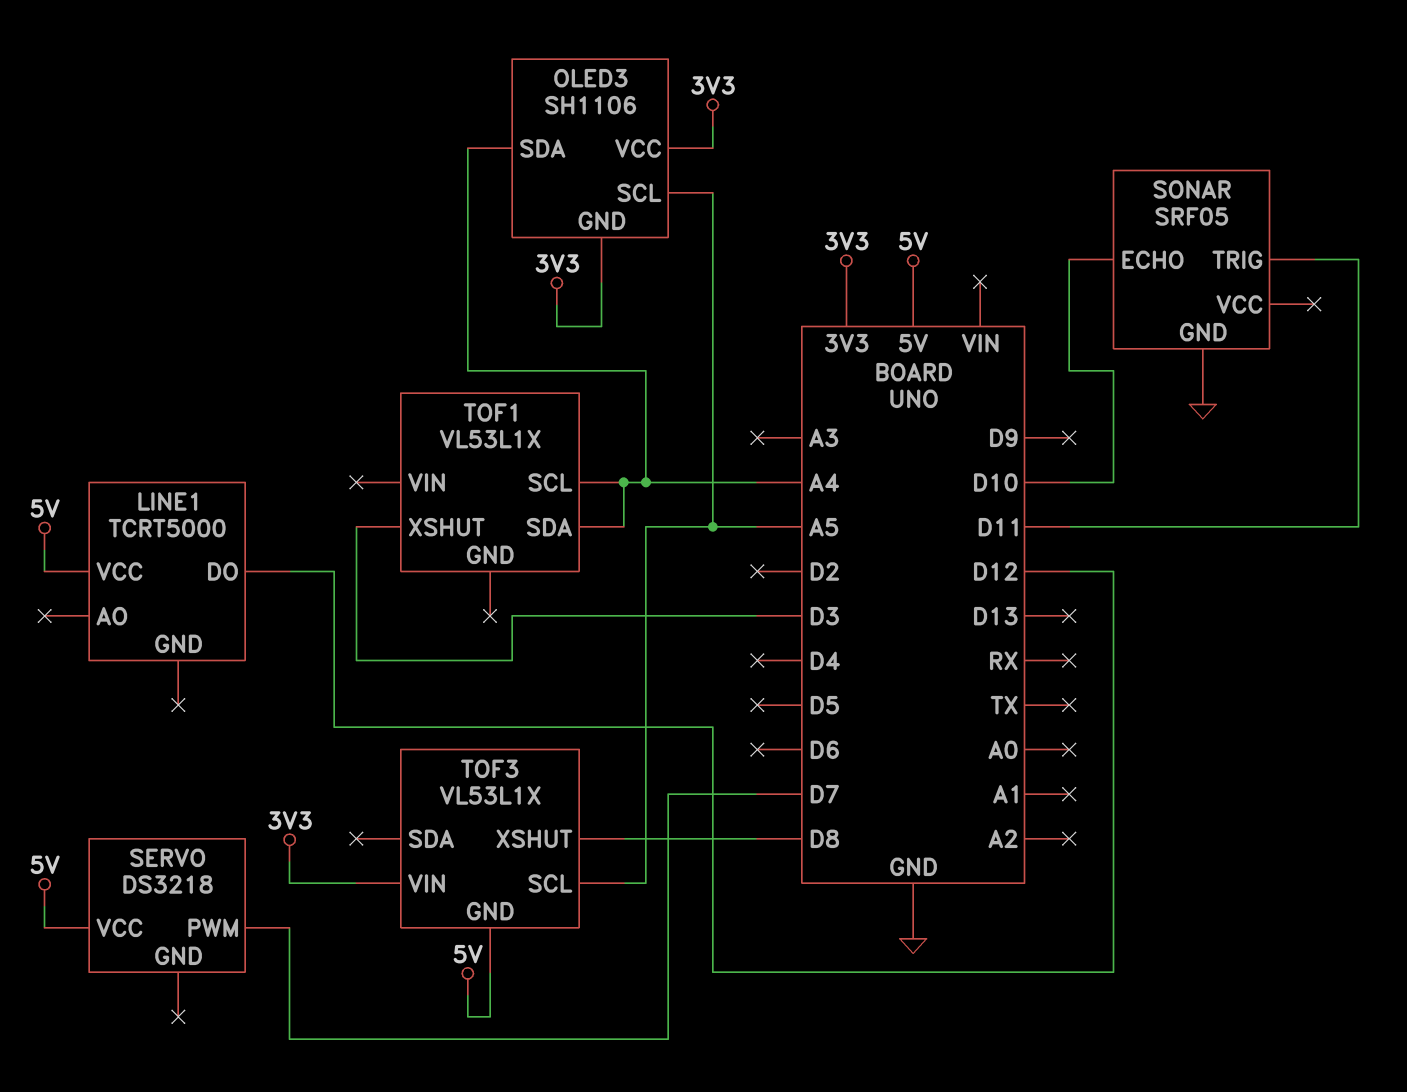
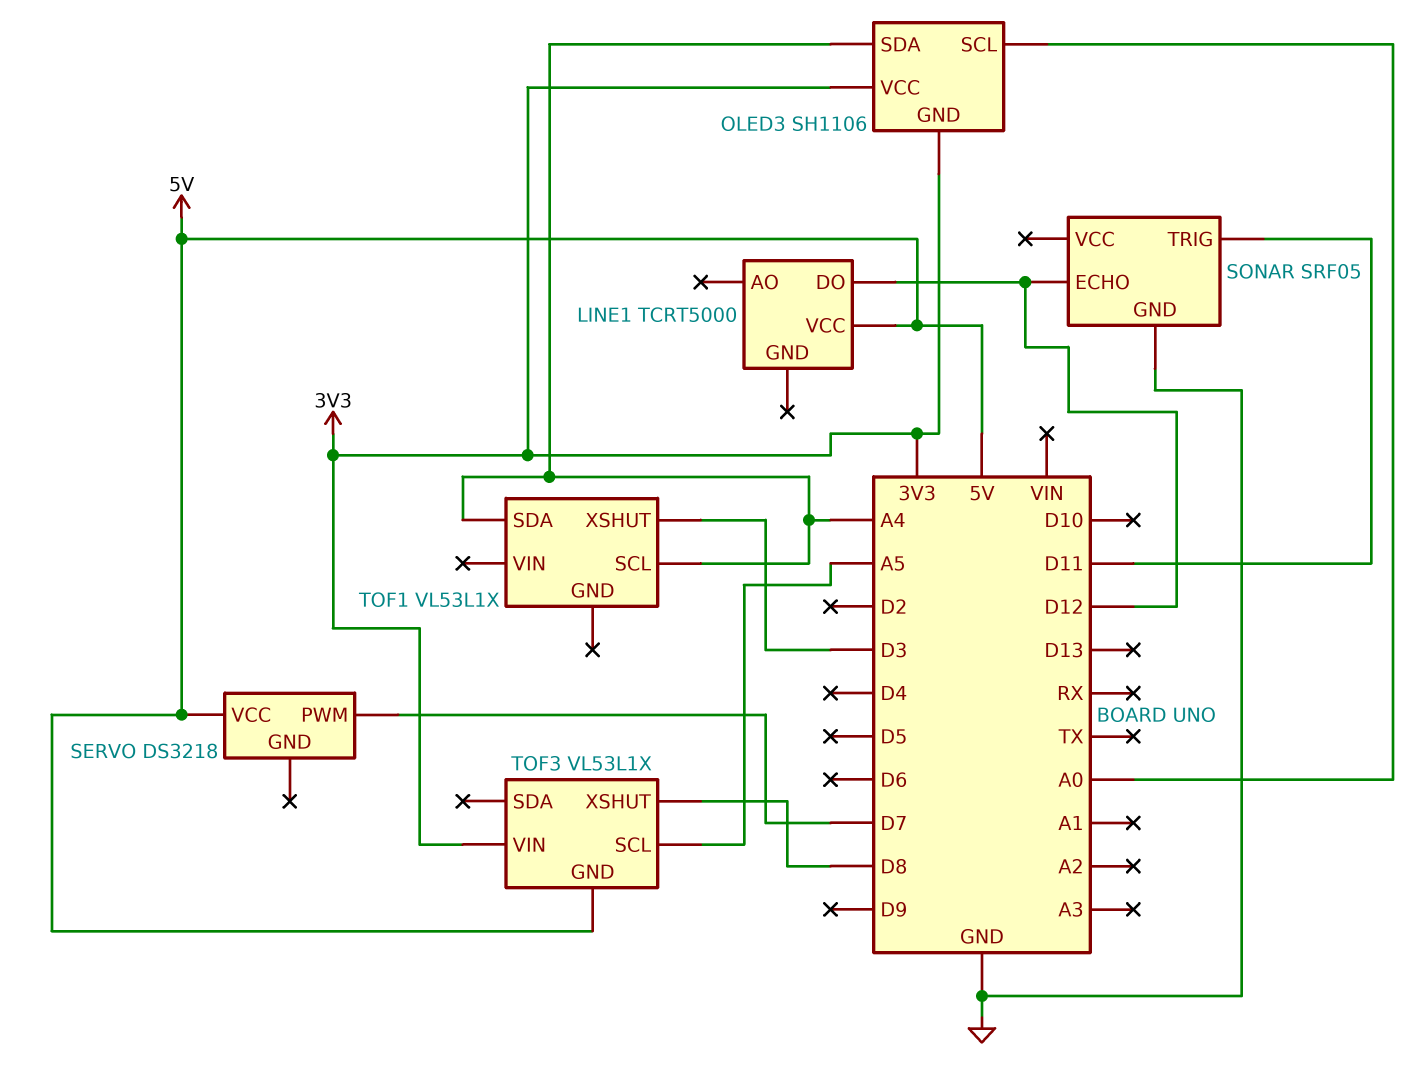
OLED3 pin SCL: A5 -> A0
SONAR pin ECHO: D10 -> D12

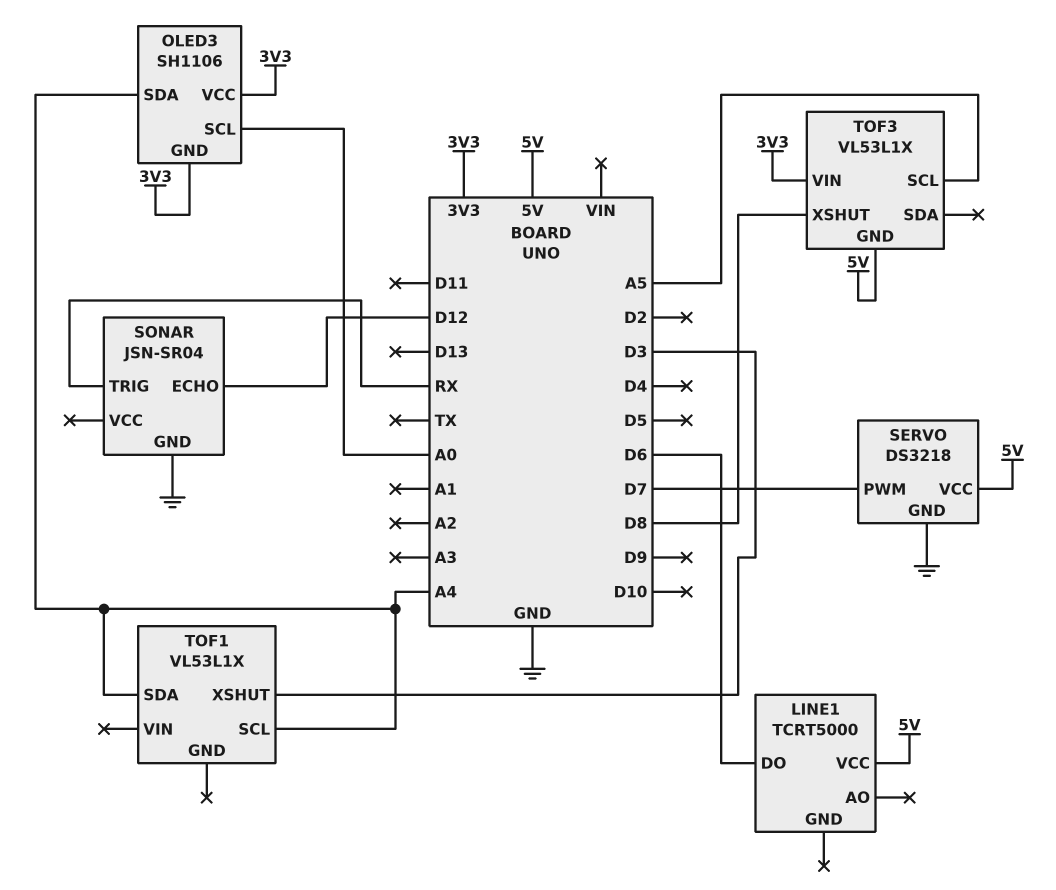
LINE1 pin DO: D12 -> D6
SERVO pin GND: none -> GND
SONAR: SRF05 -> JSN-SR04
SONAR pin TRIG: D11 -> RX

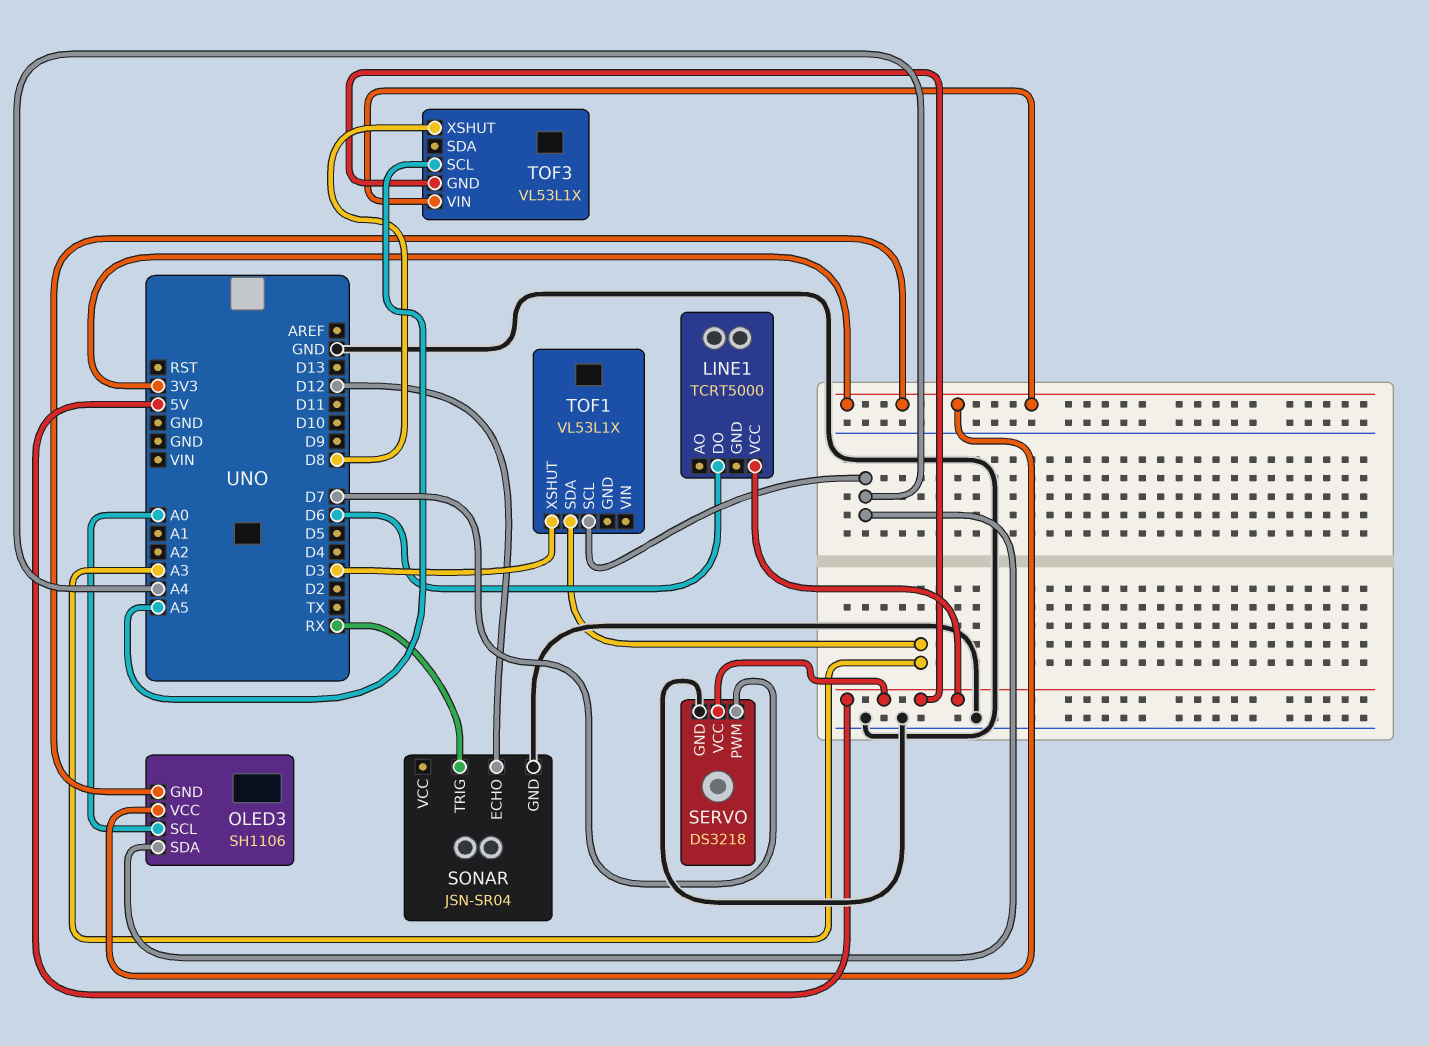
TOF1 pin SDA: A4 -> A3

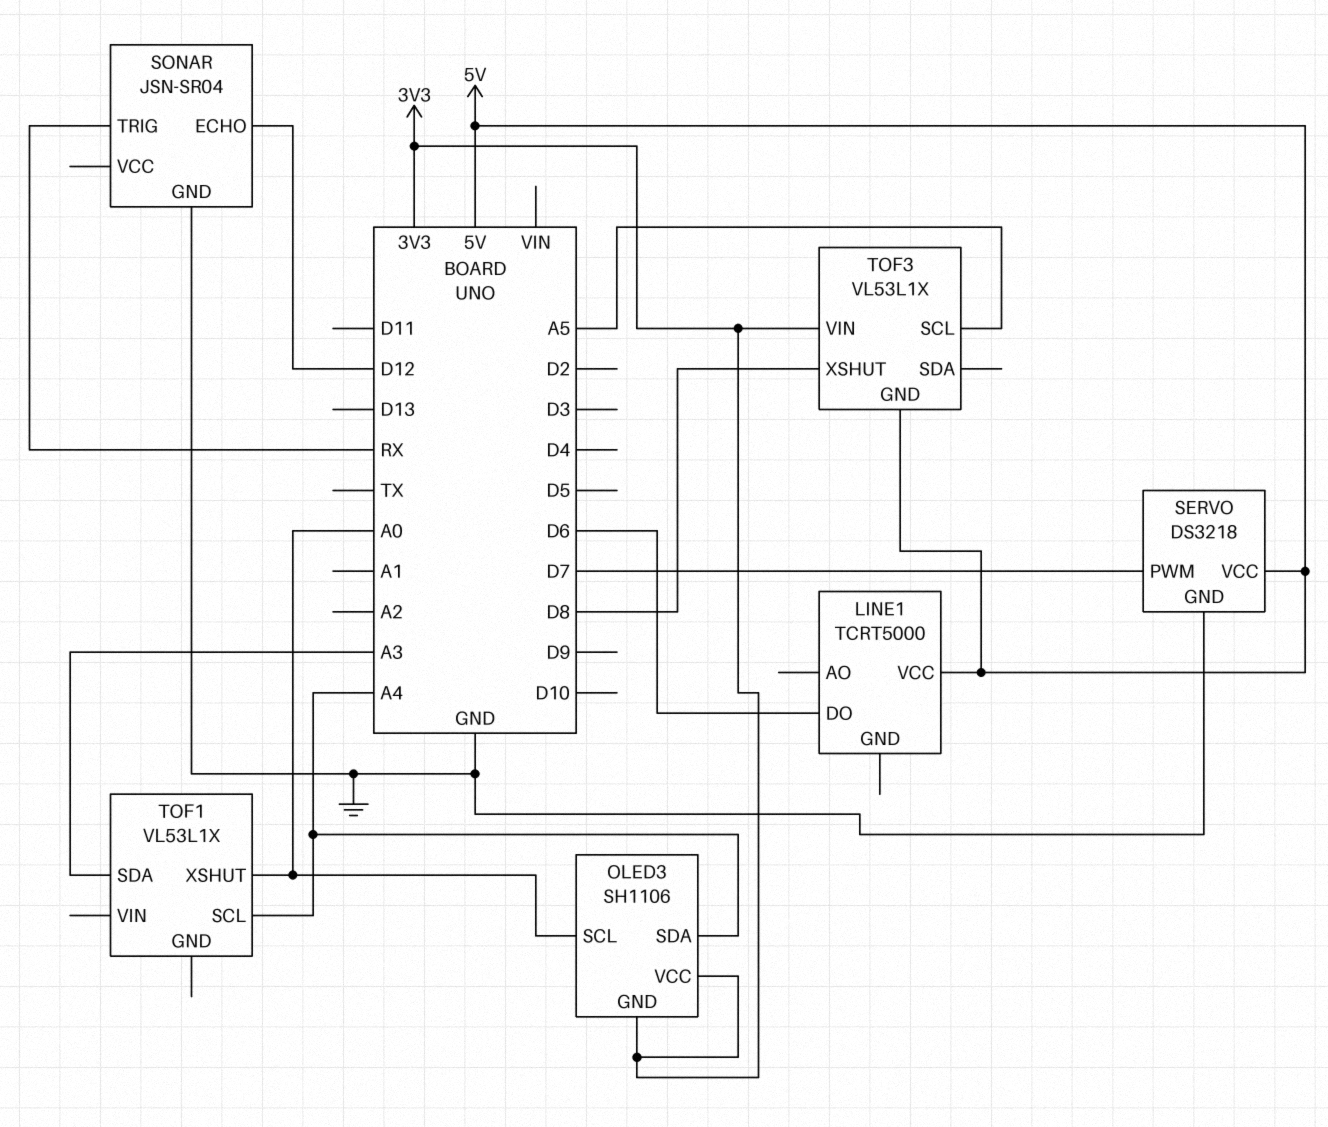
TOF1 pin XSHUT: D3 -> A0

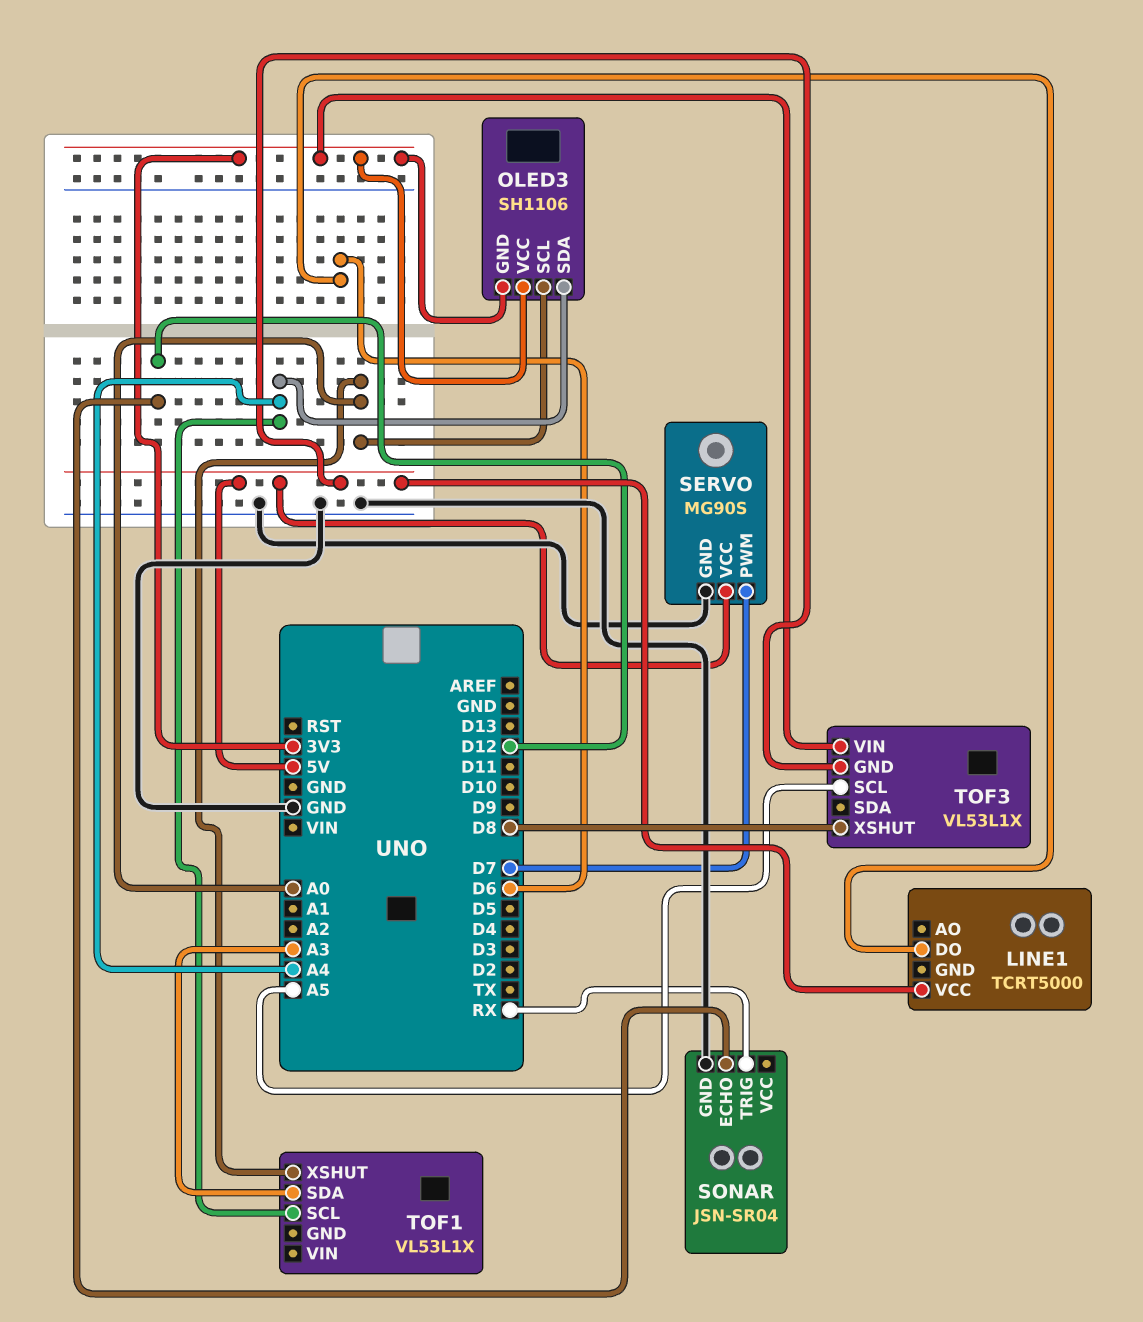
SERVO: DS3218 -> MG90S

